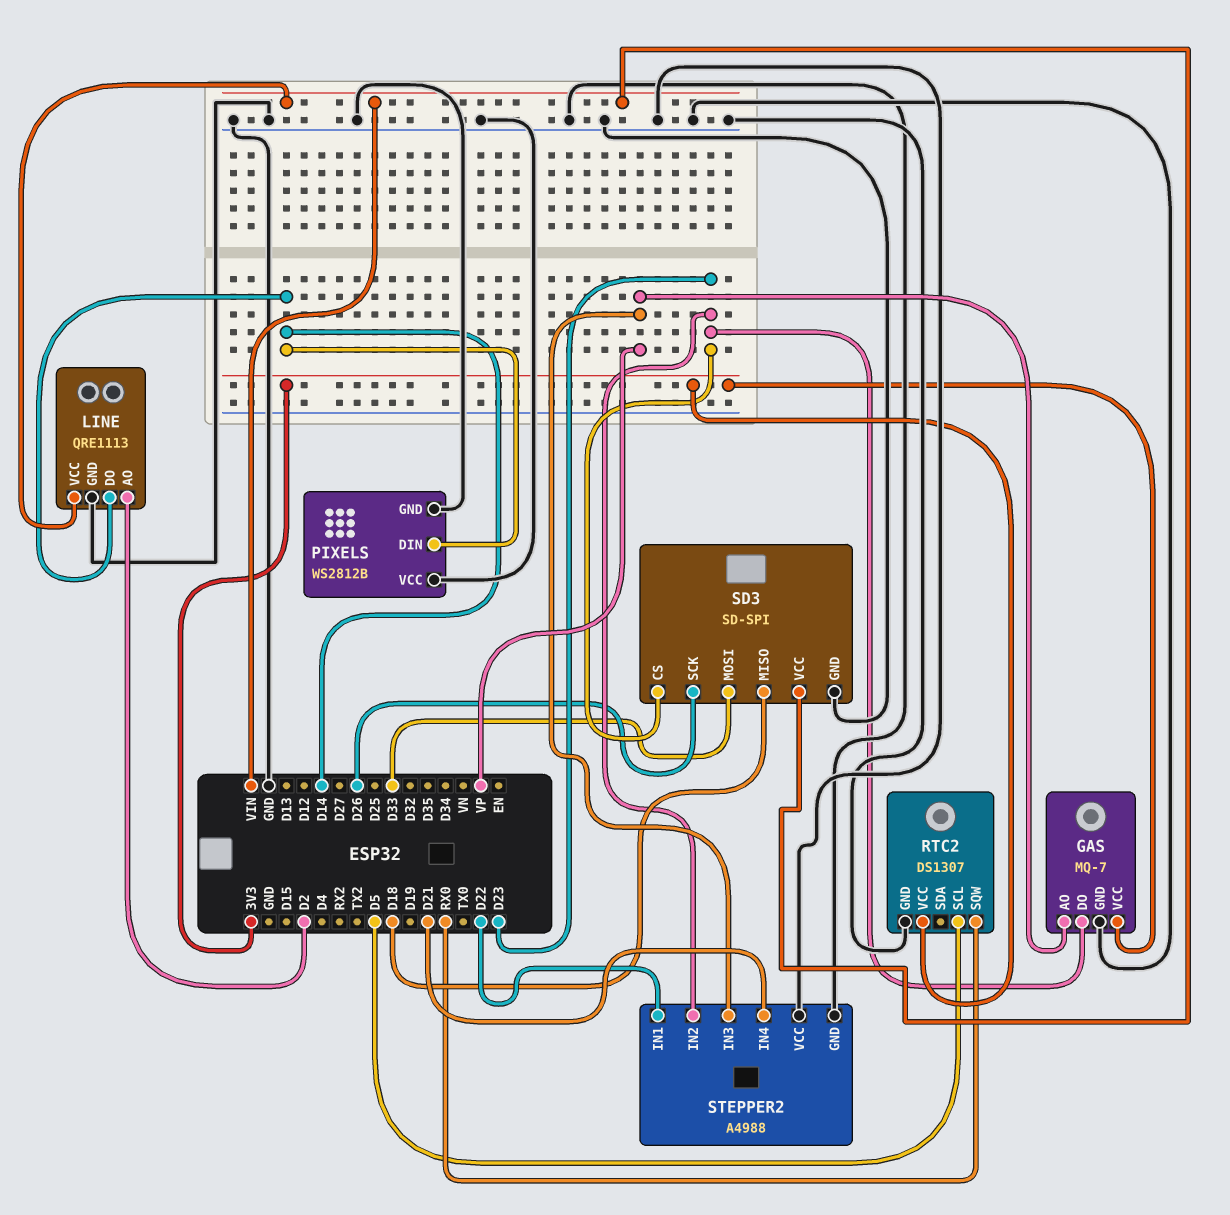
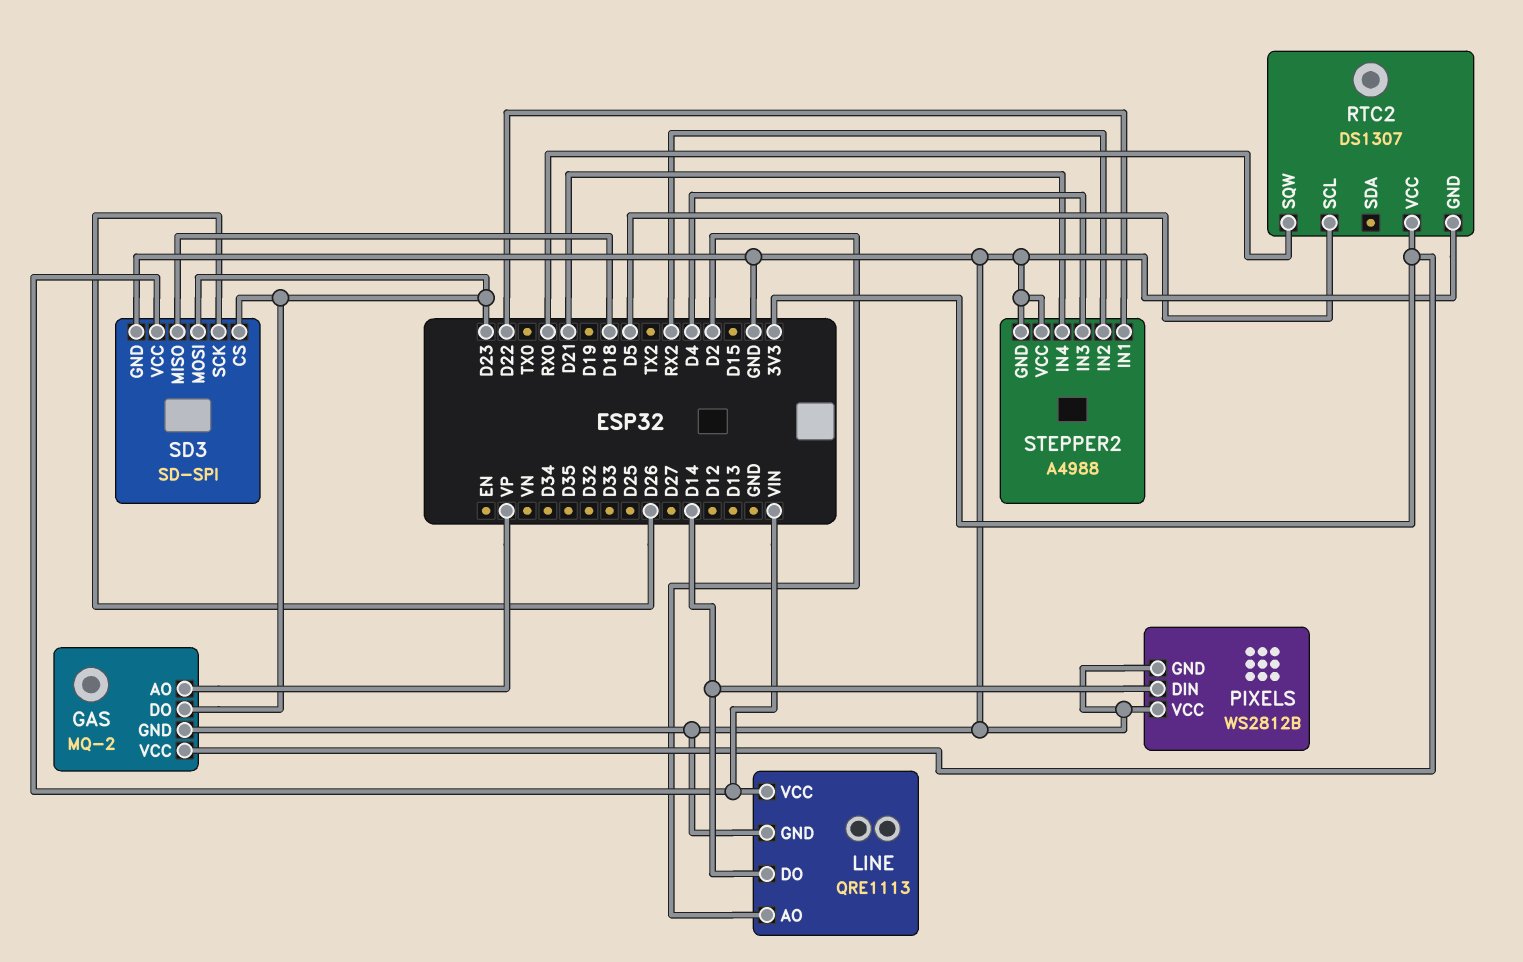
GAS: MQ-7 -> MQ-2
SD3 pin MOSI: D33 -> D23
STEPPER2 pin IN2: D23 -> RX2
STEPPER2 pin IN3: VP -> D4

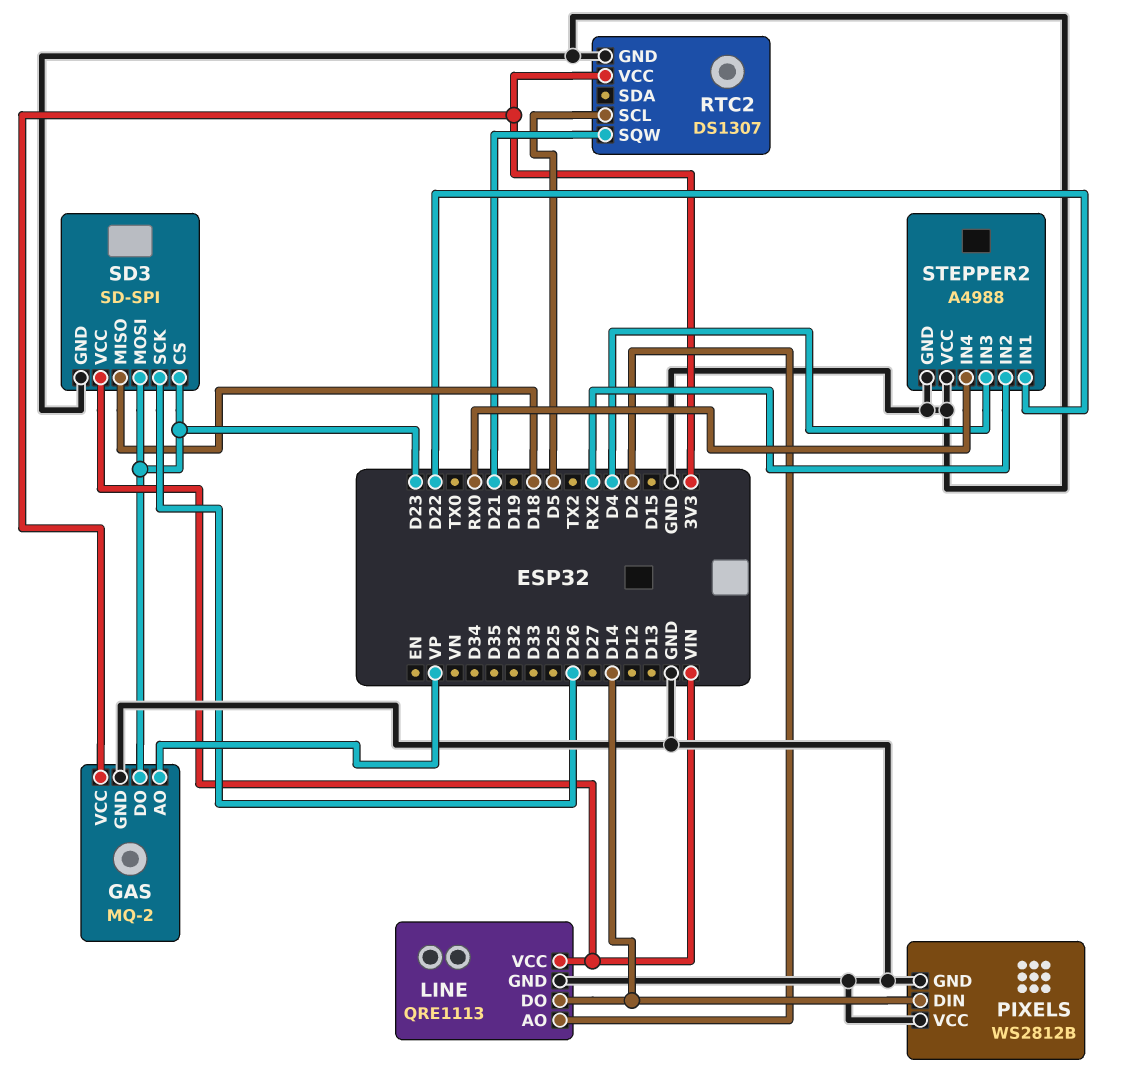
RTC2 pin SQW: RX0 -> D21
STEPPER2 pin IN4: D21 -> RX0

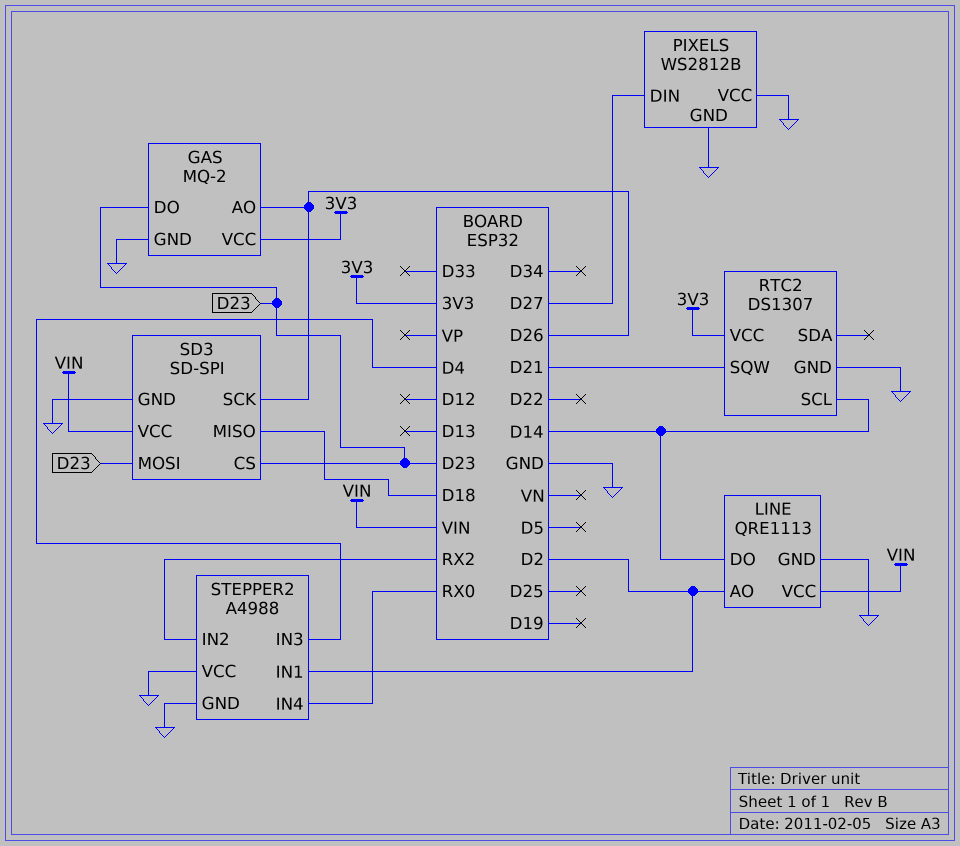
GAS pin AO: VP -> D26
PIXELS pin DIN: D14 -> D27
RTC2 pin SCL: D5 -> D14
STEPPER2 pin IN1: D22 -> D2

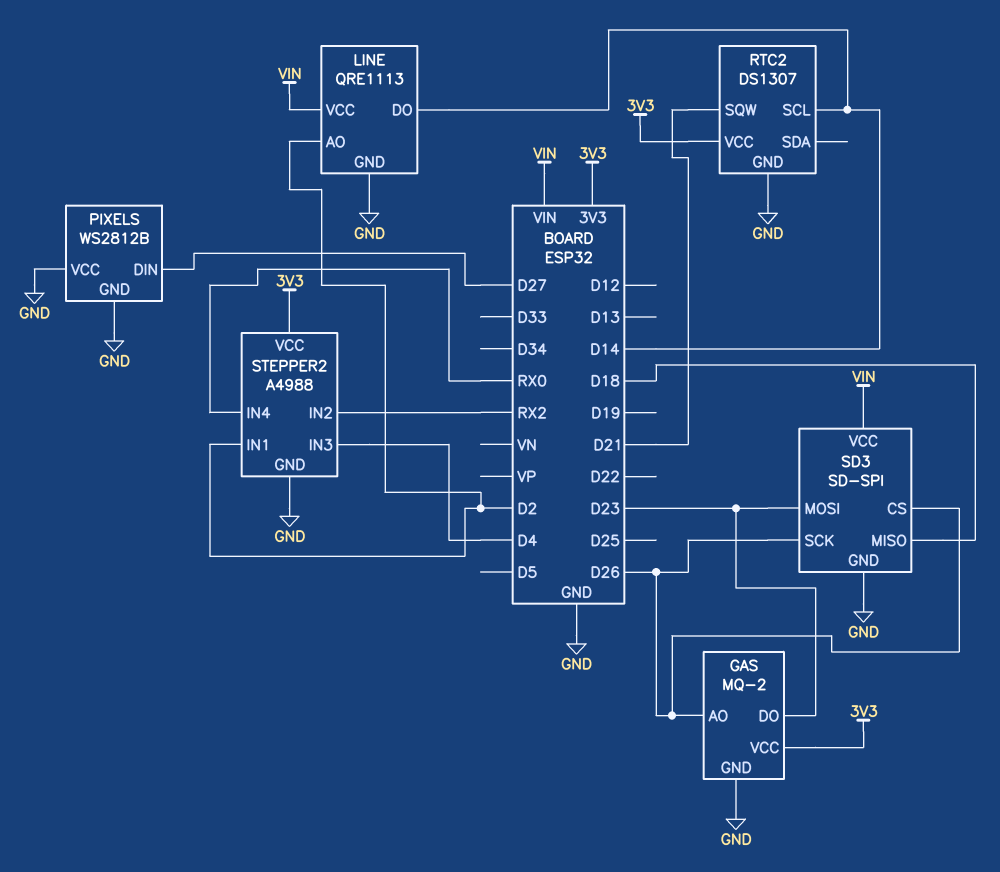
SD3 pin CS: D23 -> D26
STEPPER2 pin VCC: GND -> 3V3

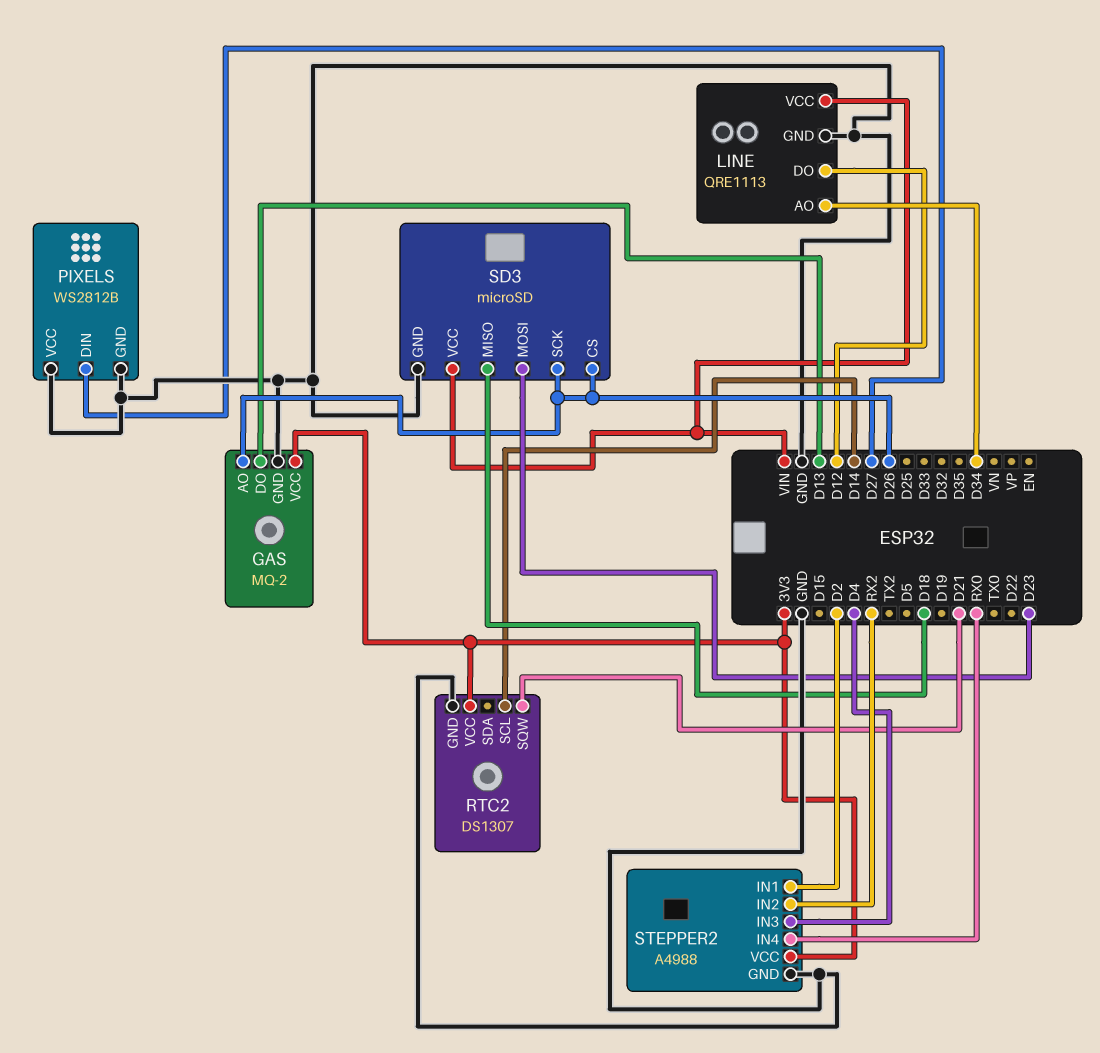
GAS pin DO: D23 -> D13
LINE pin AO: D2 -> D34
LINE pin DO: D14 -> D12
SD3: SD-SPI -> microSD

